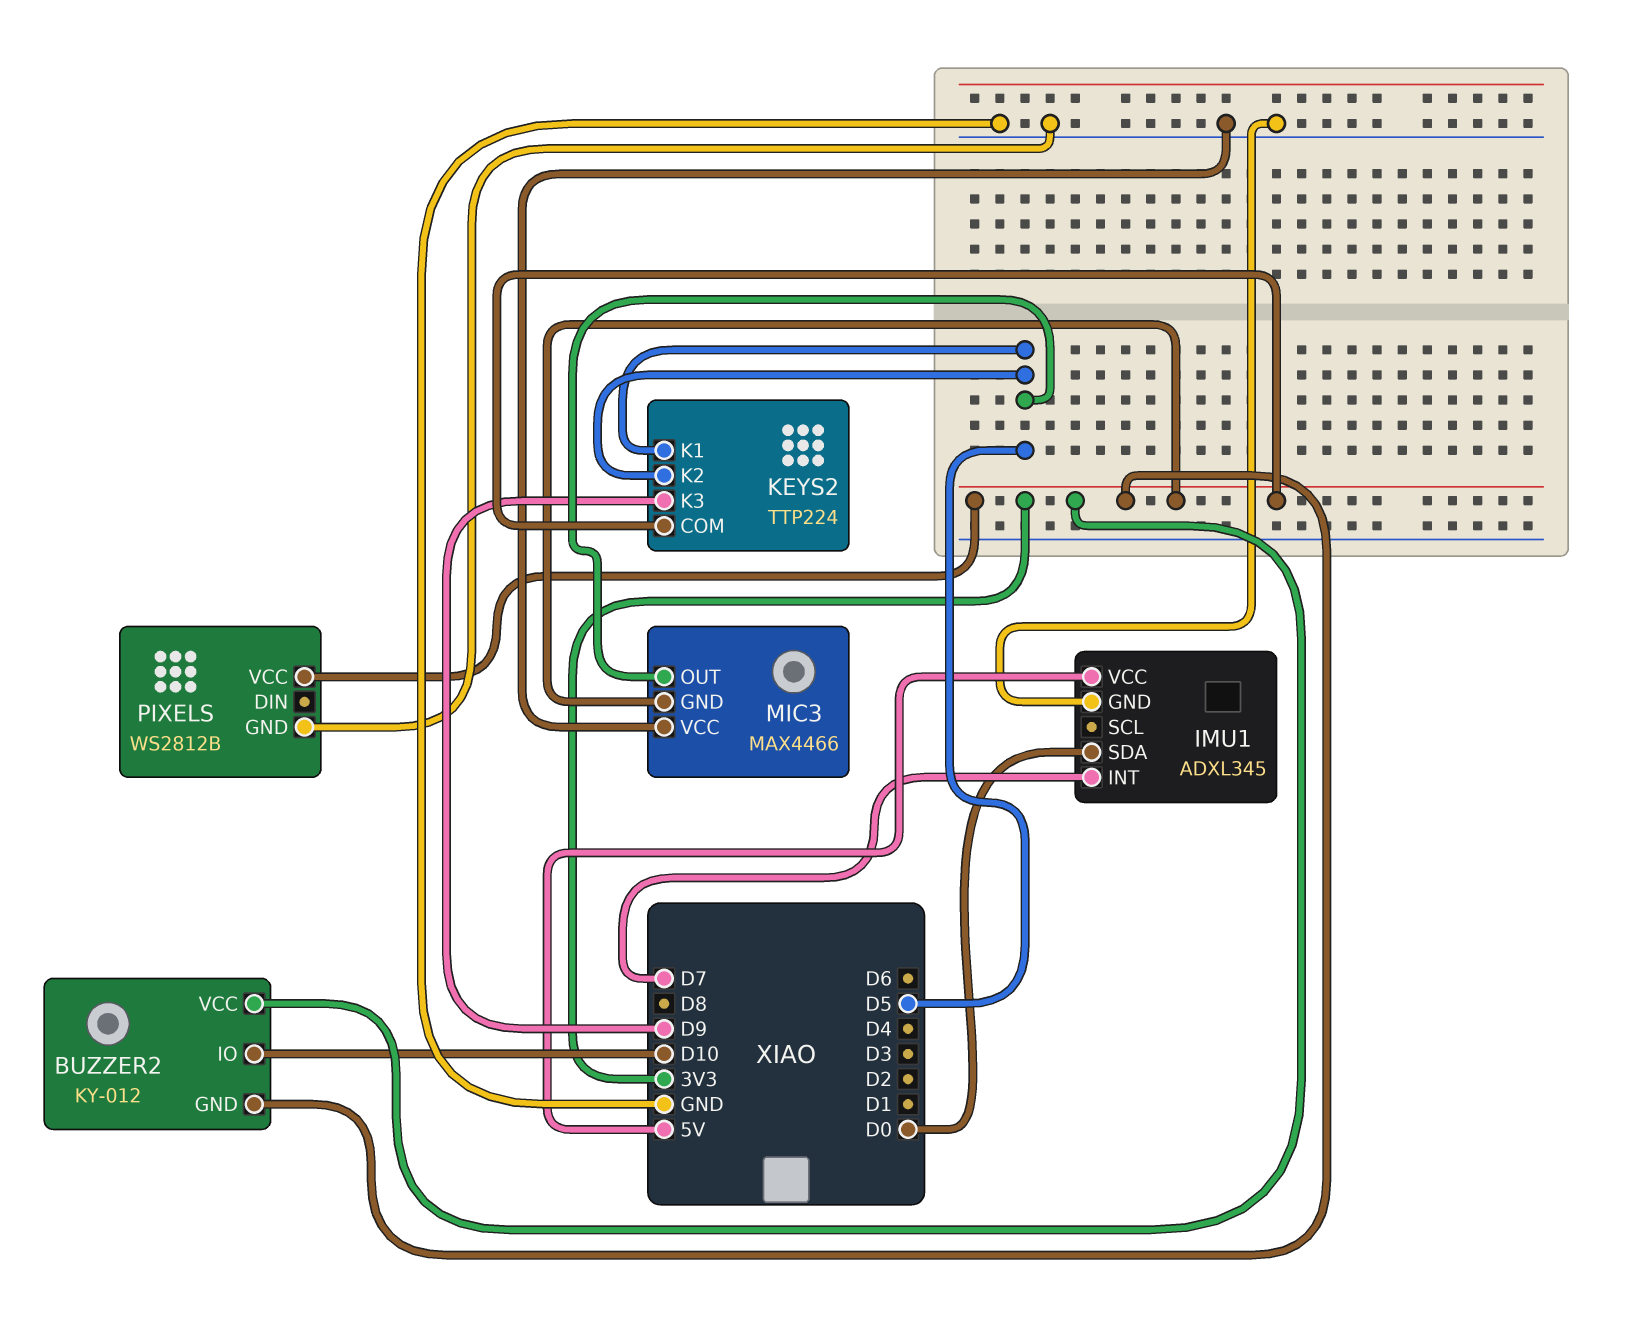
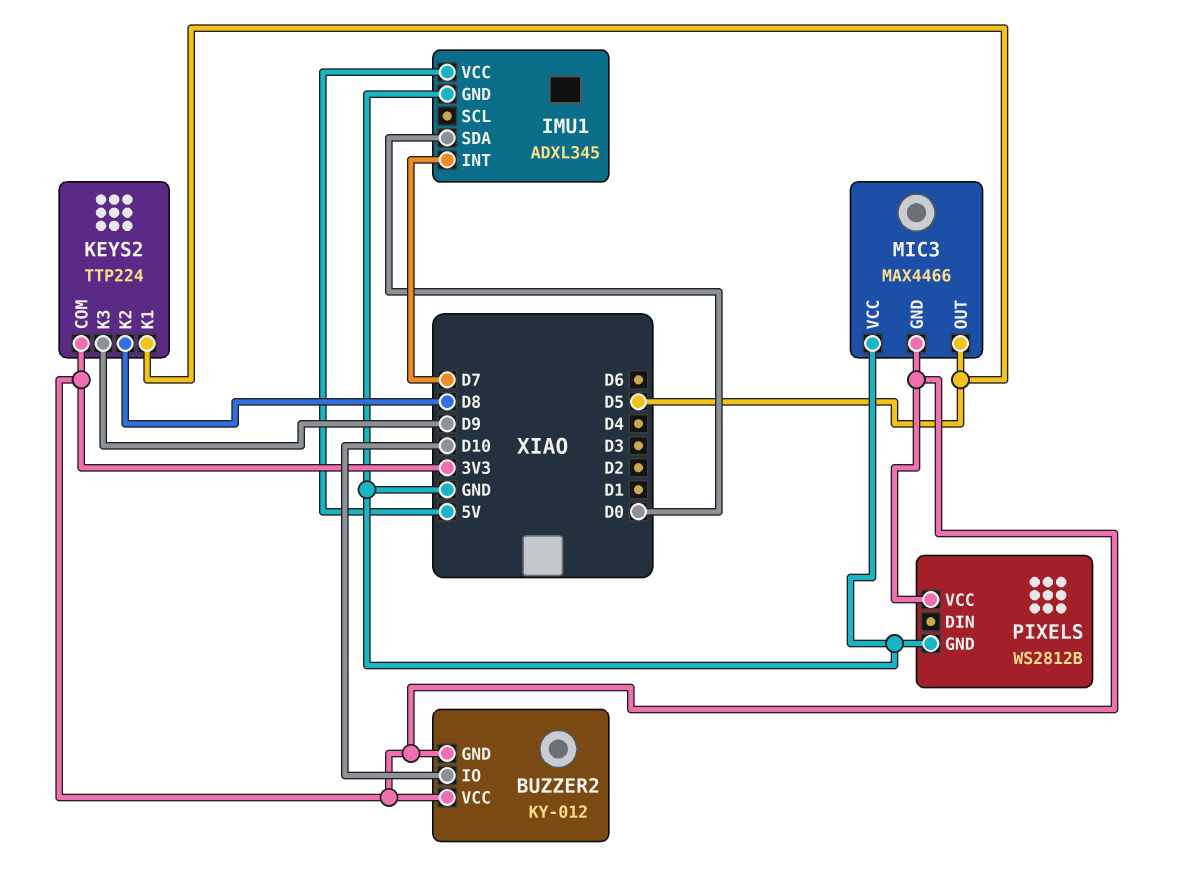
KEYS2 pin K2: D5 -> D8

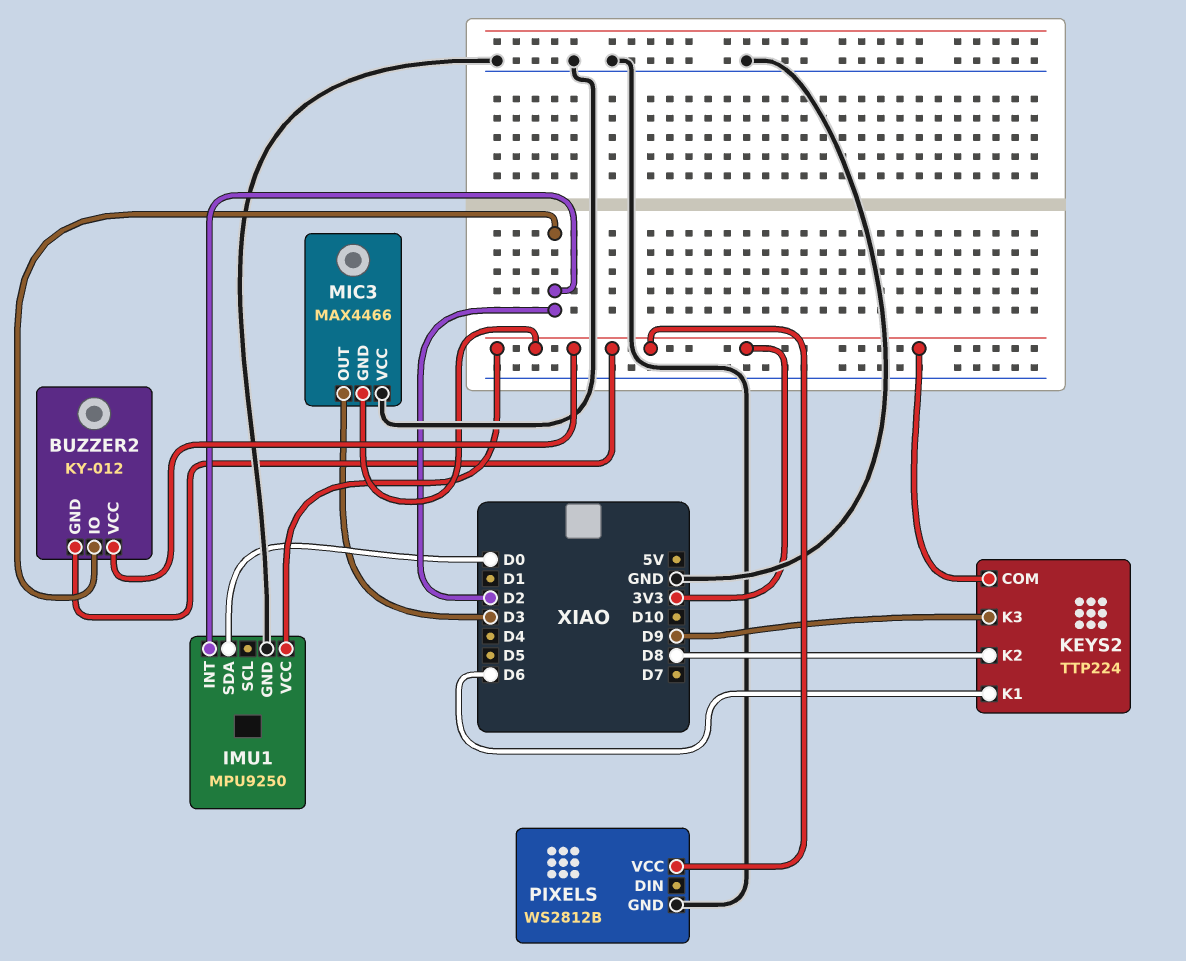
BUZZER2 pin IO: D10 -> D2
IMU1: ADXL345 -> MPU9250
IMU1 pin INT: D7 -> D2
IMU1 pin VCC: 5V -> 3V3
KEYS2 pin K1: D5 -> D6
MIC3 pin OUT: D5 -> D3

